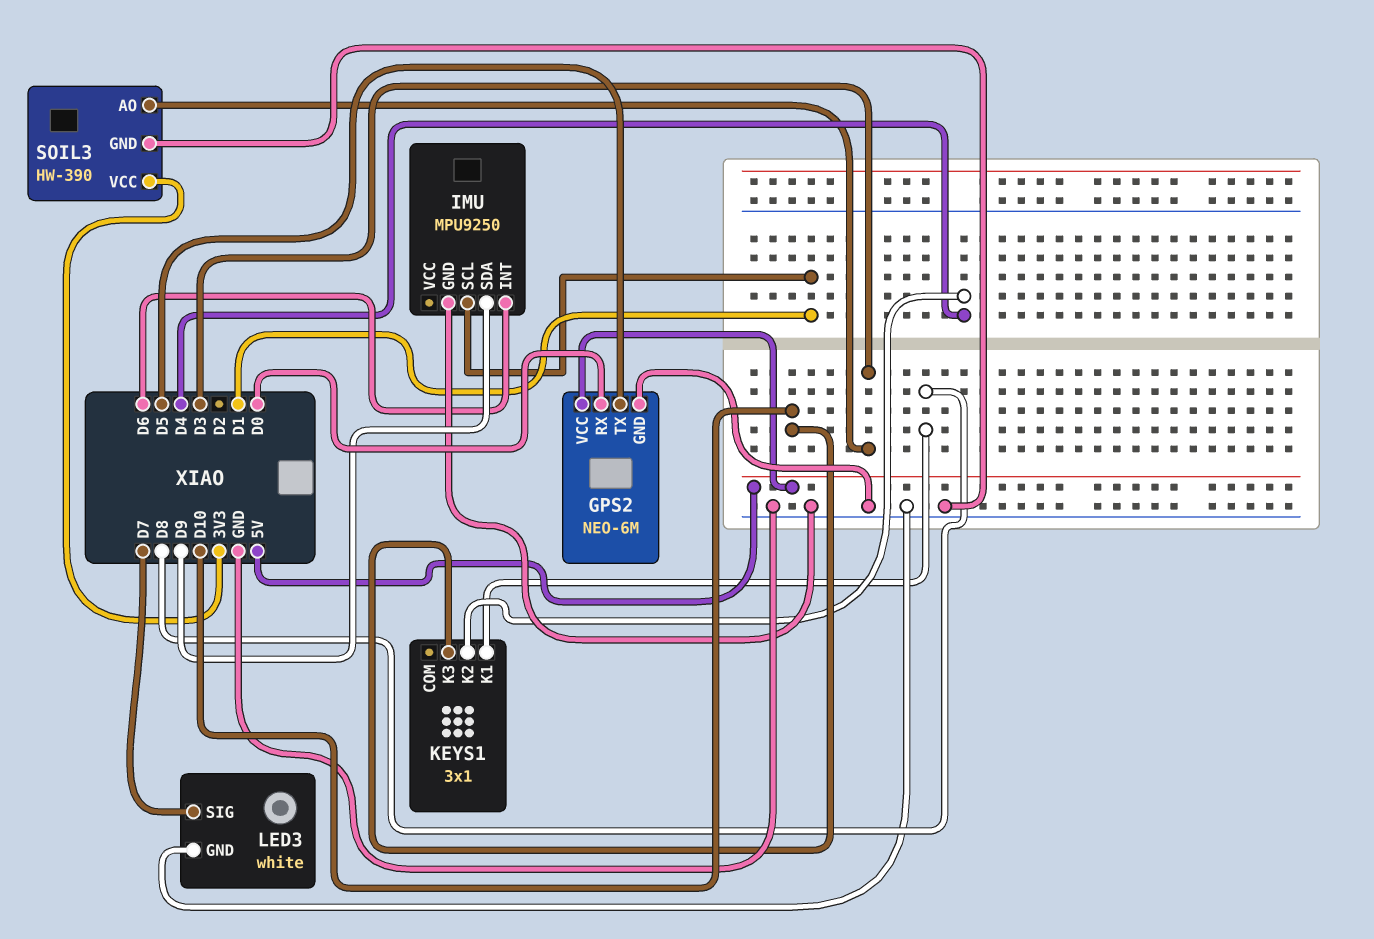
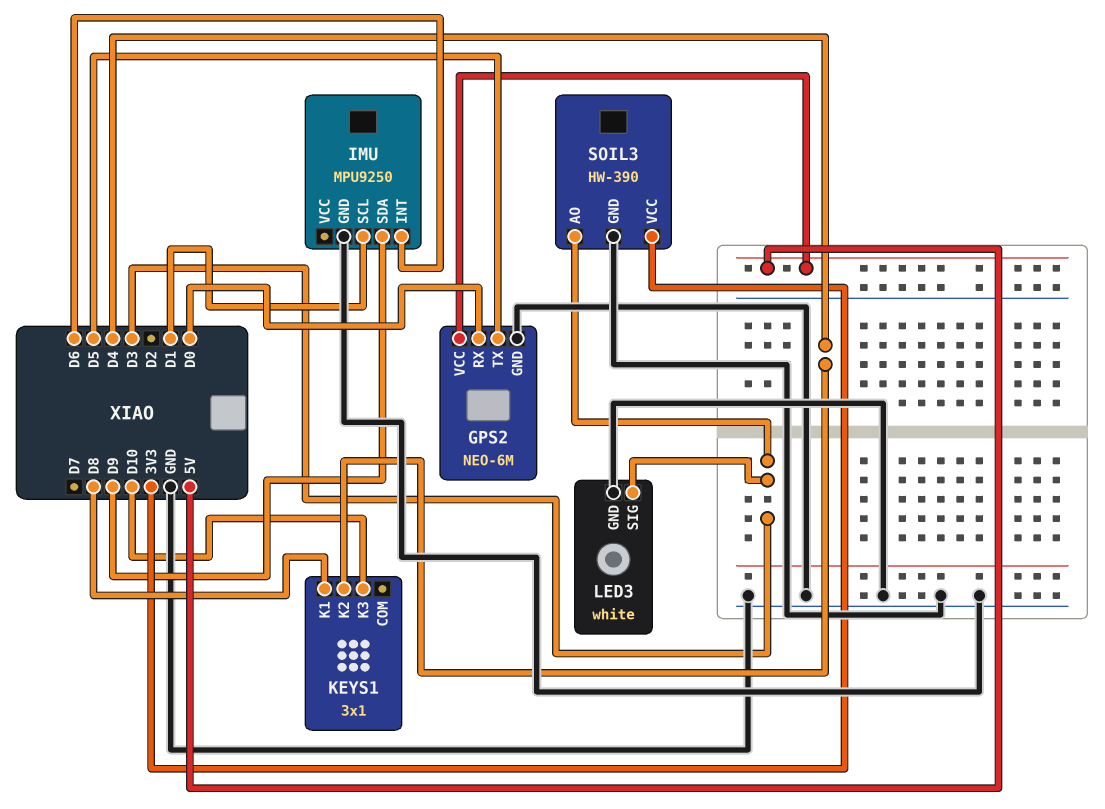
LED3 pin SIG: D7 -> D3

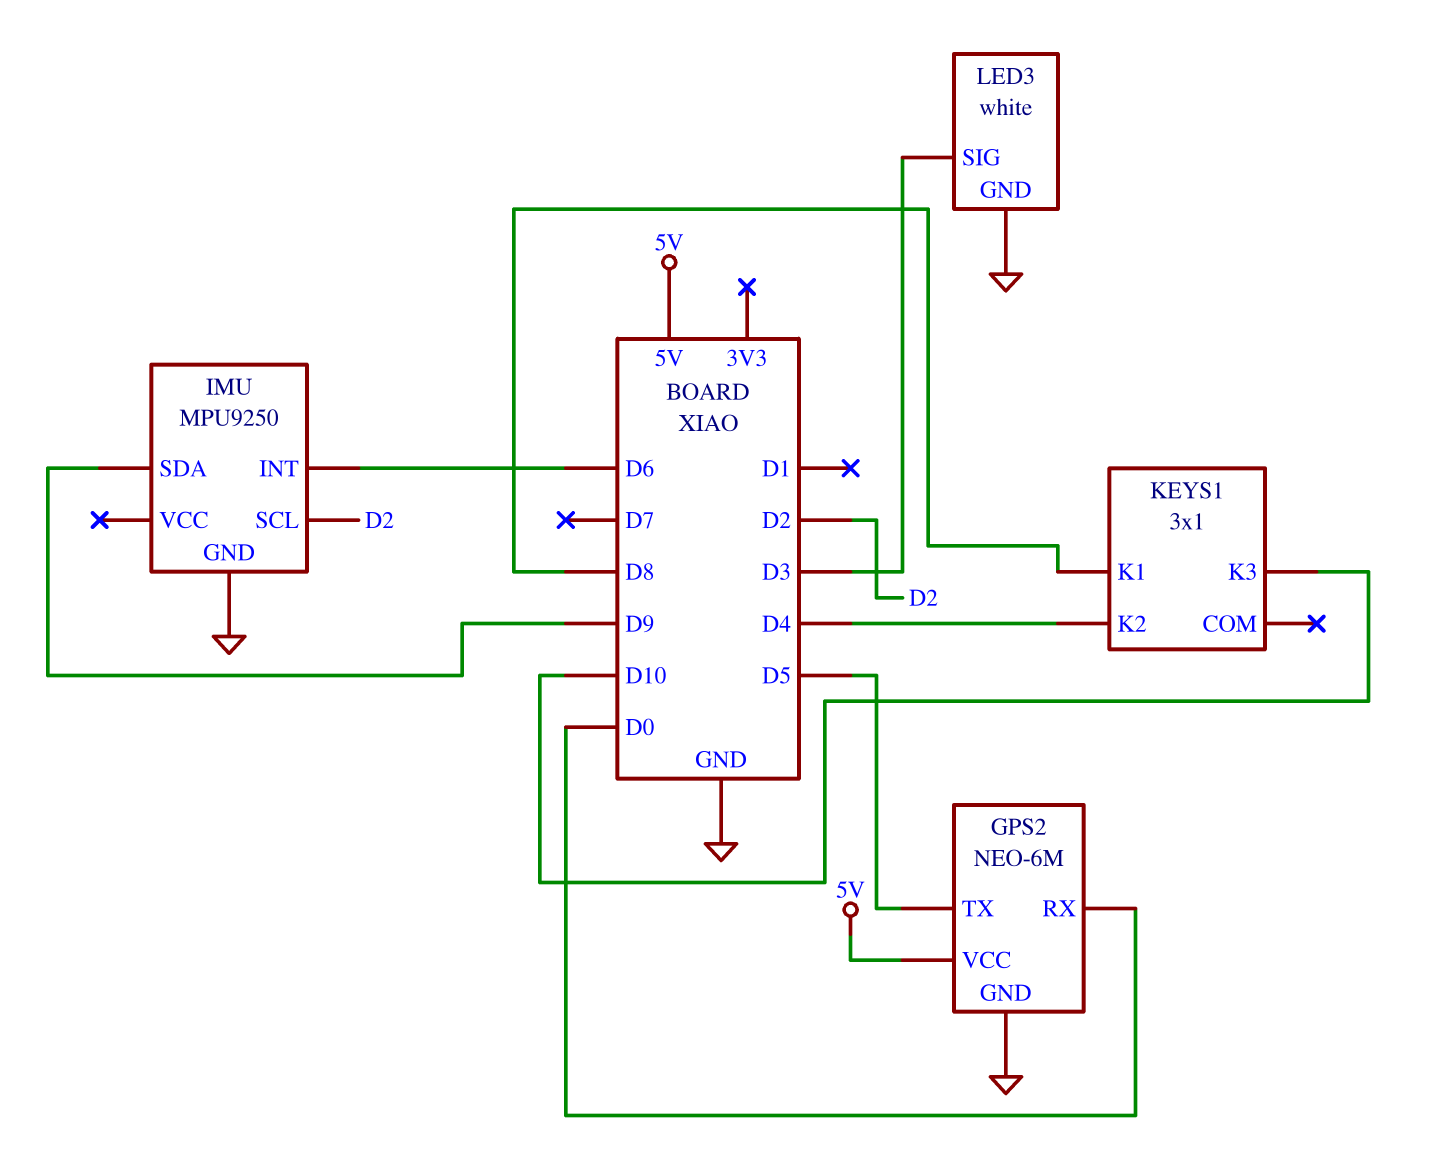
IMU pin SCL: D1 -> D2
SOIL3: HW-390 -> none
SOIL3 pin AO: D3 -> none
SOIL3 pin GND: GND -> none
SOIL3 pin VCC: 3V3 -> none

